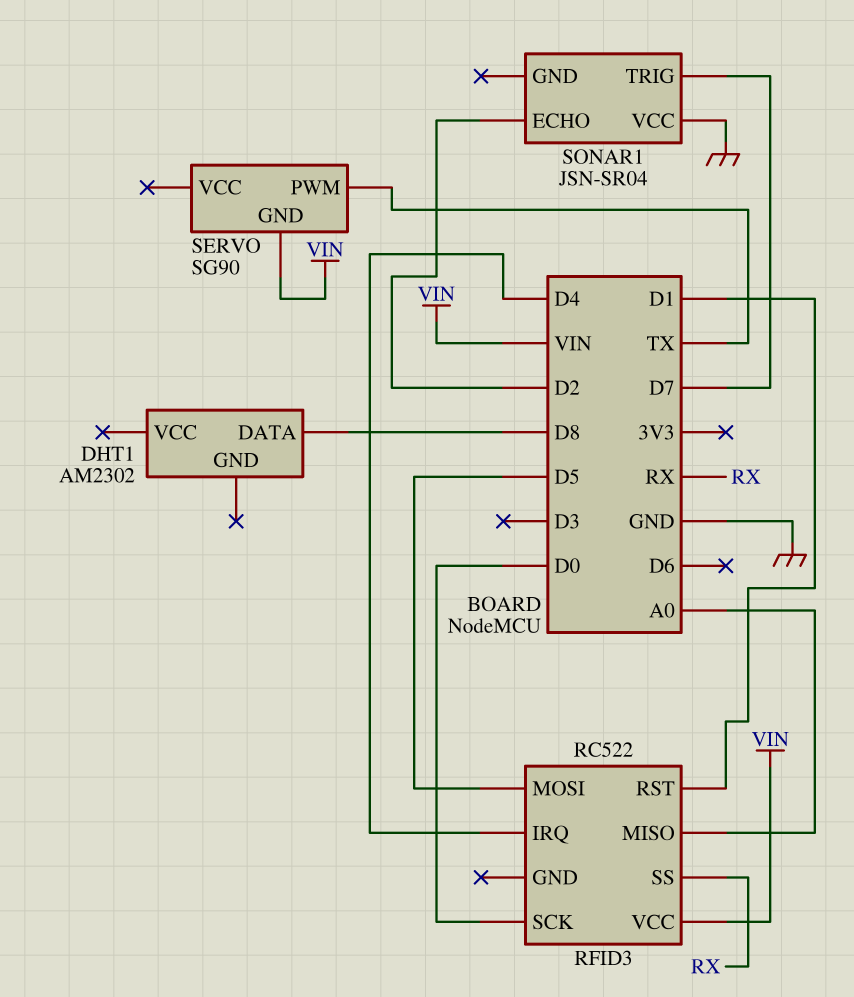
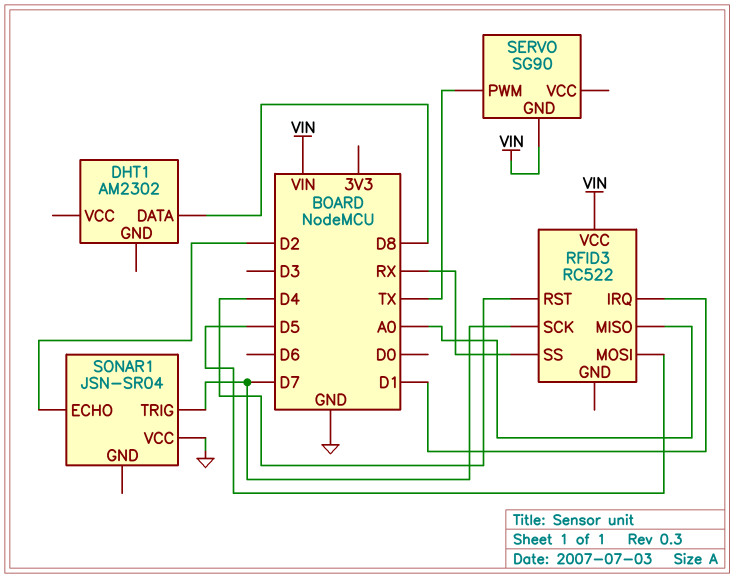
RFID3 pin IRQ: D4 -> D1
RFID3 pin RST: D1 -> D4
RFID3 pin SCK: D0 -> D7

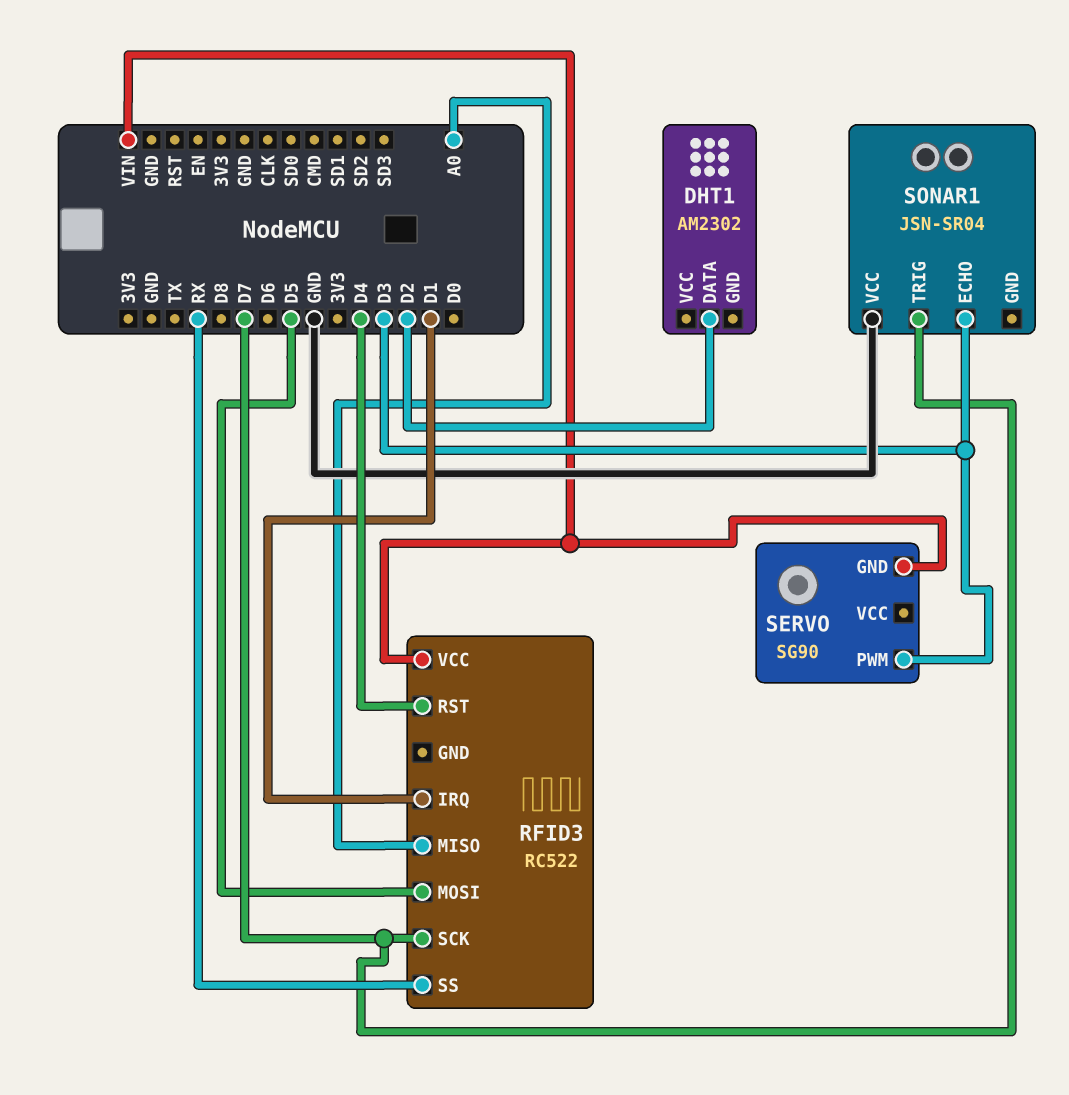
DHT1 pin DATA: D8 -> D2
SERVO pin PWM: TX -> D3
SONAR1 pin ECHO: D2 -> D3

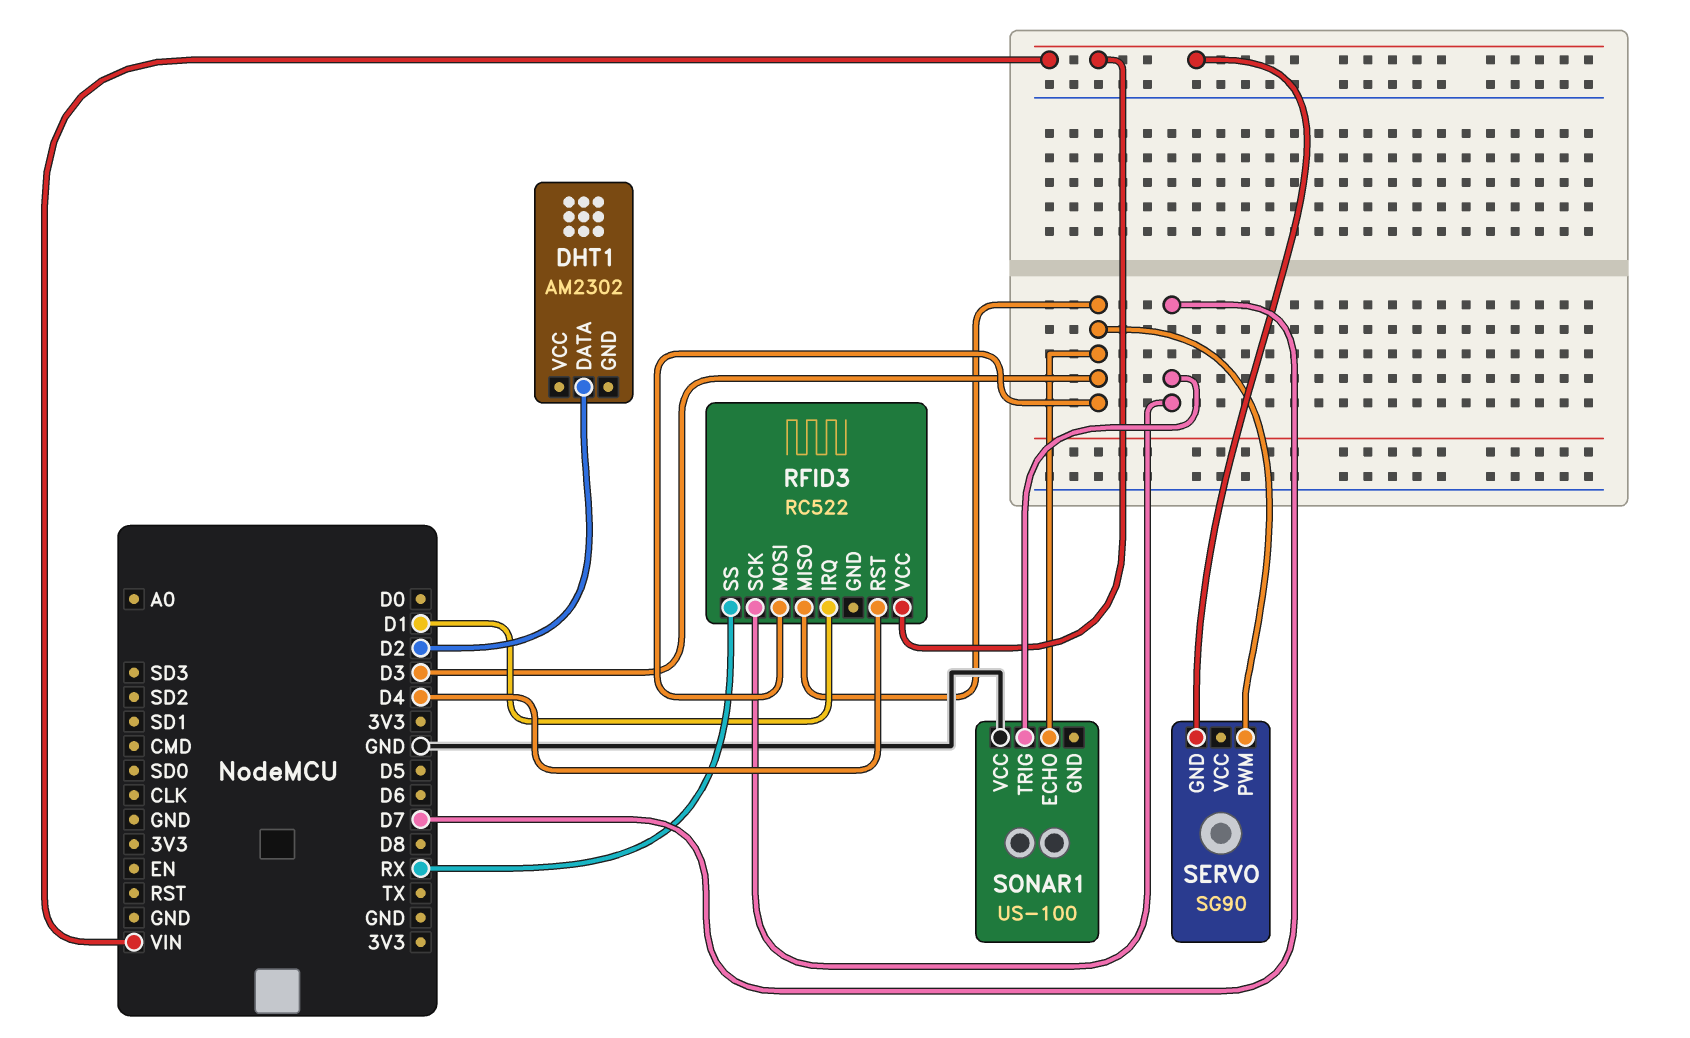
RFID3 pin MISO: A0 -> D3
RFID3 pin MOSI: D5 -> D3
SONAR1: JSN-SR04 -> US-100

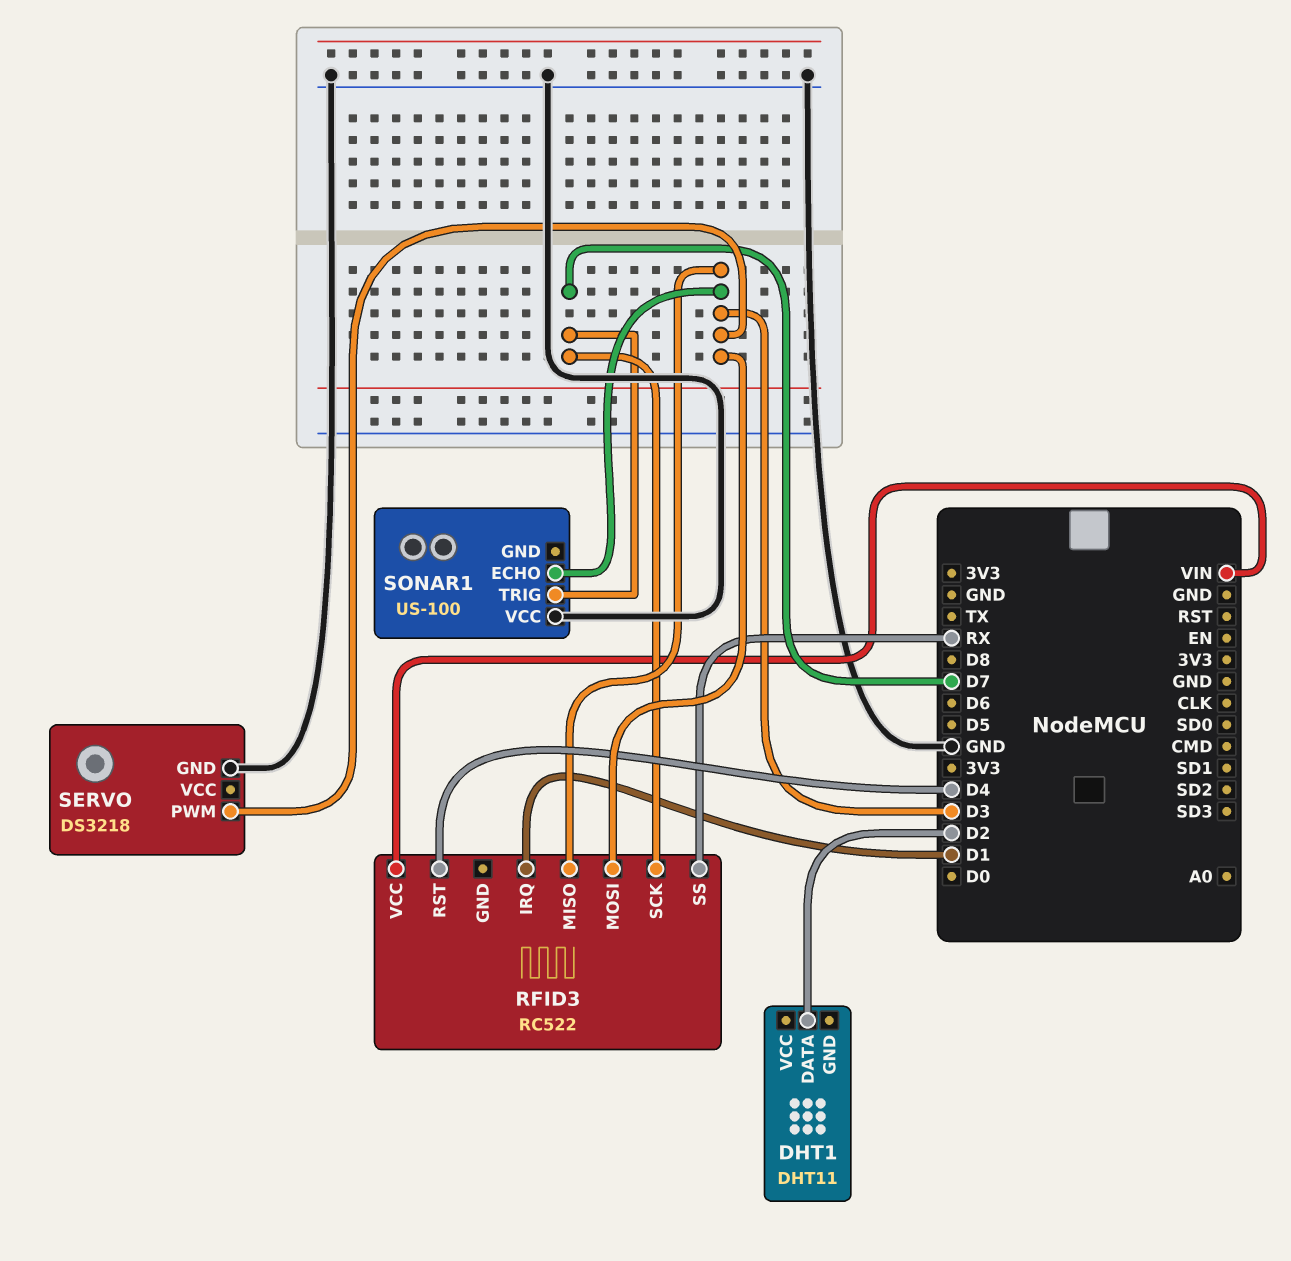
DHT1: AM2302 -> DHT11
SERVO: SG90 -> DS3218
SERVO pin GND: VIN -> GND

